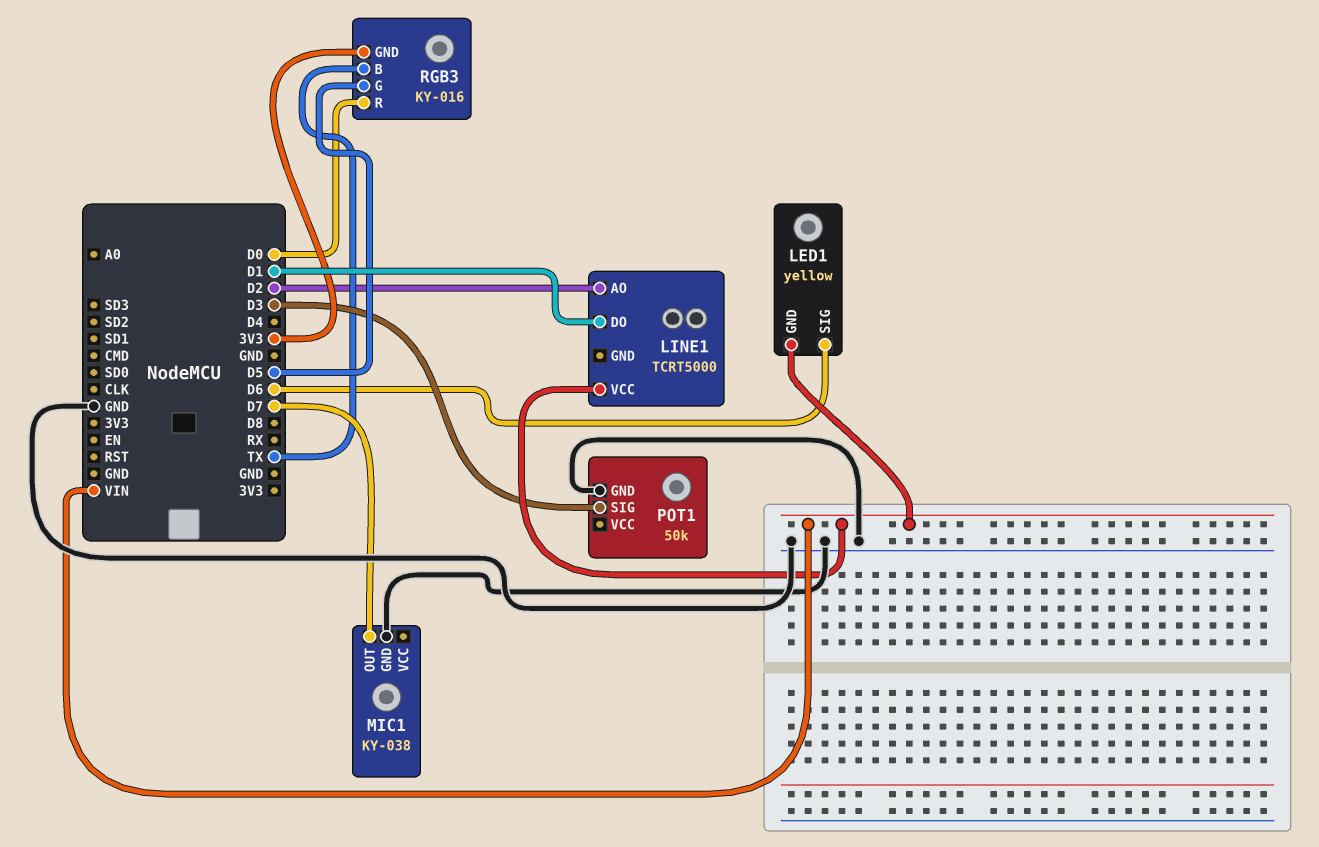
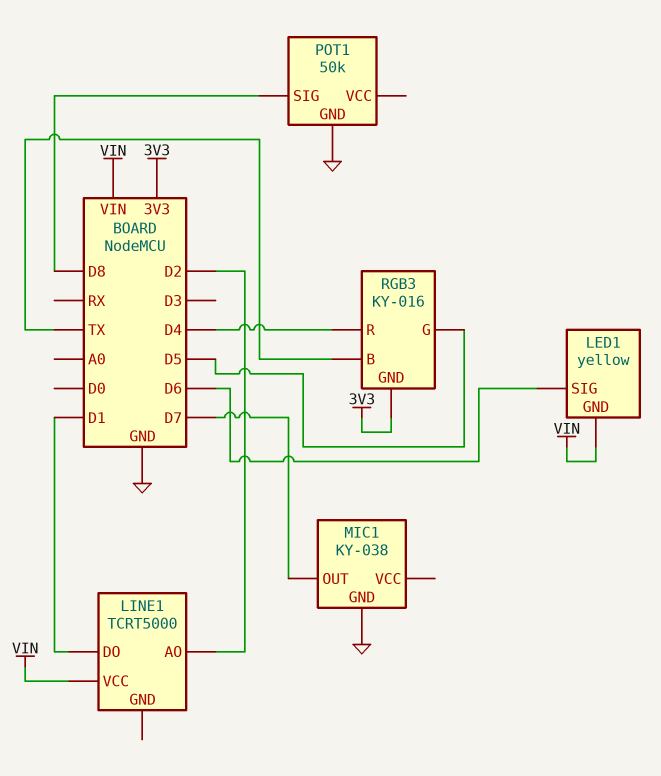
POT1 pin SIG: D3 -> D8
RGB3 pin R: D0 -> D4

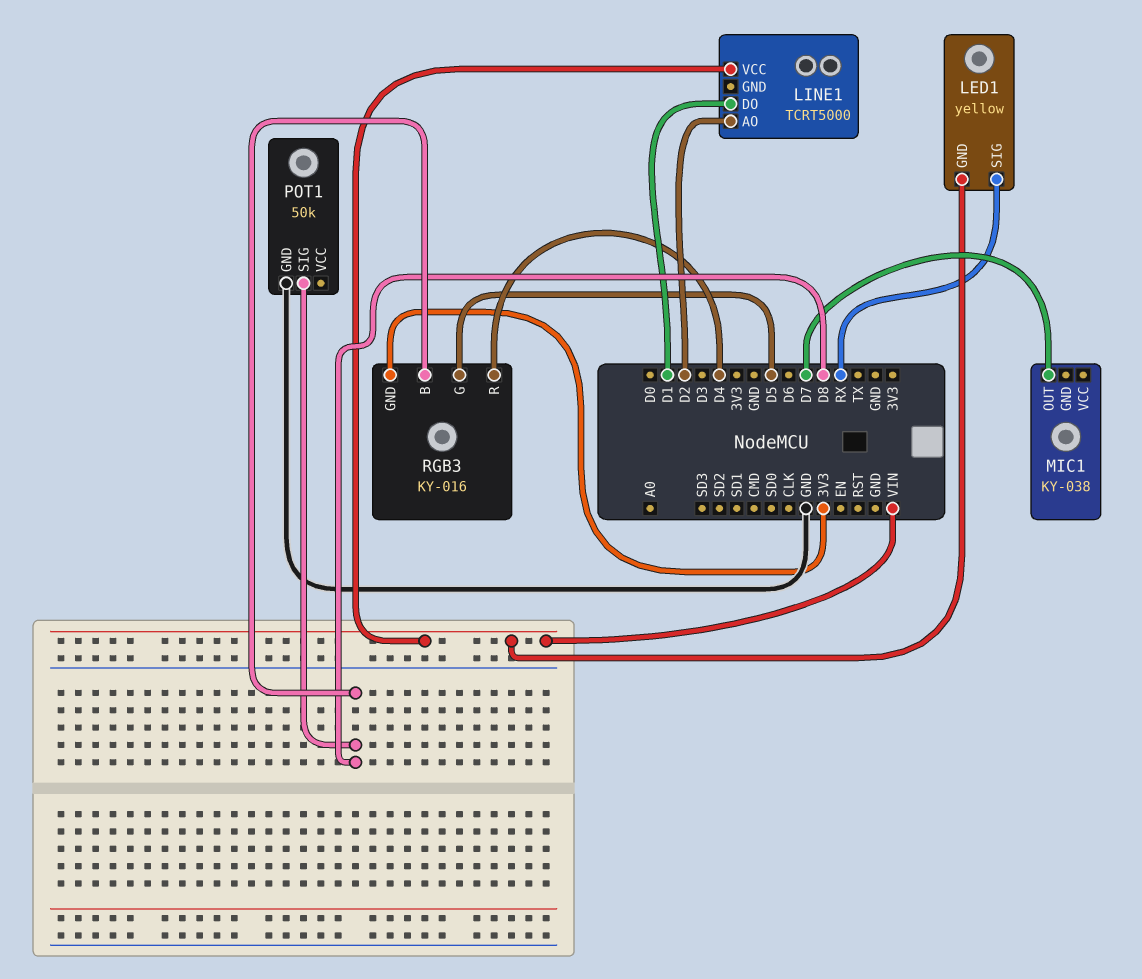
LED1 pin SIG: D6 -> RX
MIC1 pin GND: GND -> none
RGB3 pin B: TX -> D8

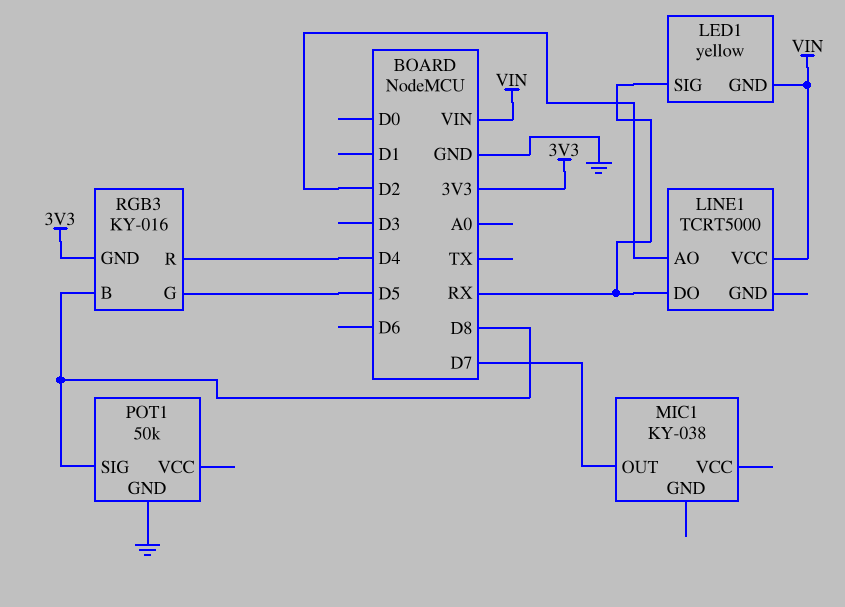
LINE1 pin DO: D1 -> RX

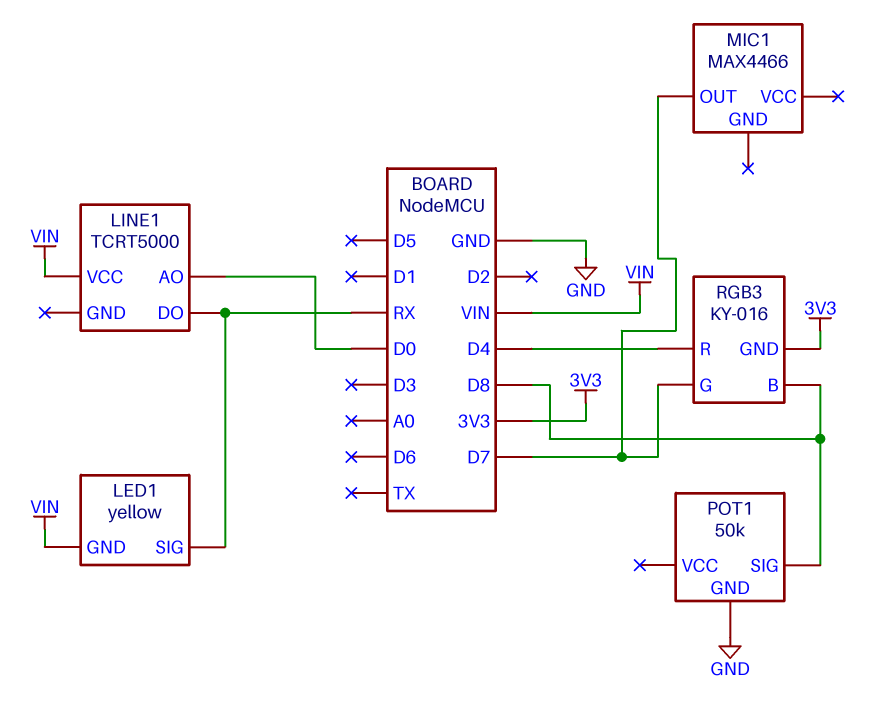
LINE1 pin AO: D2 -> D0
MIC1: KY-038 -> MAX4466
RGB3 pin G: D5 -> D7

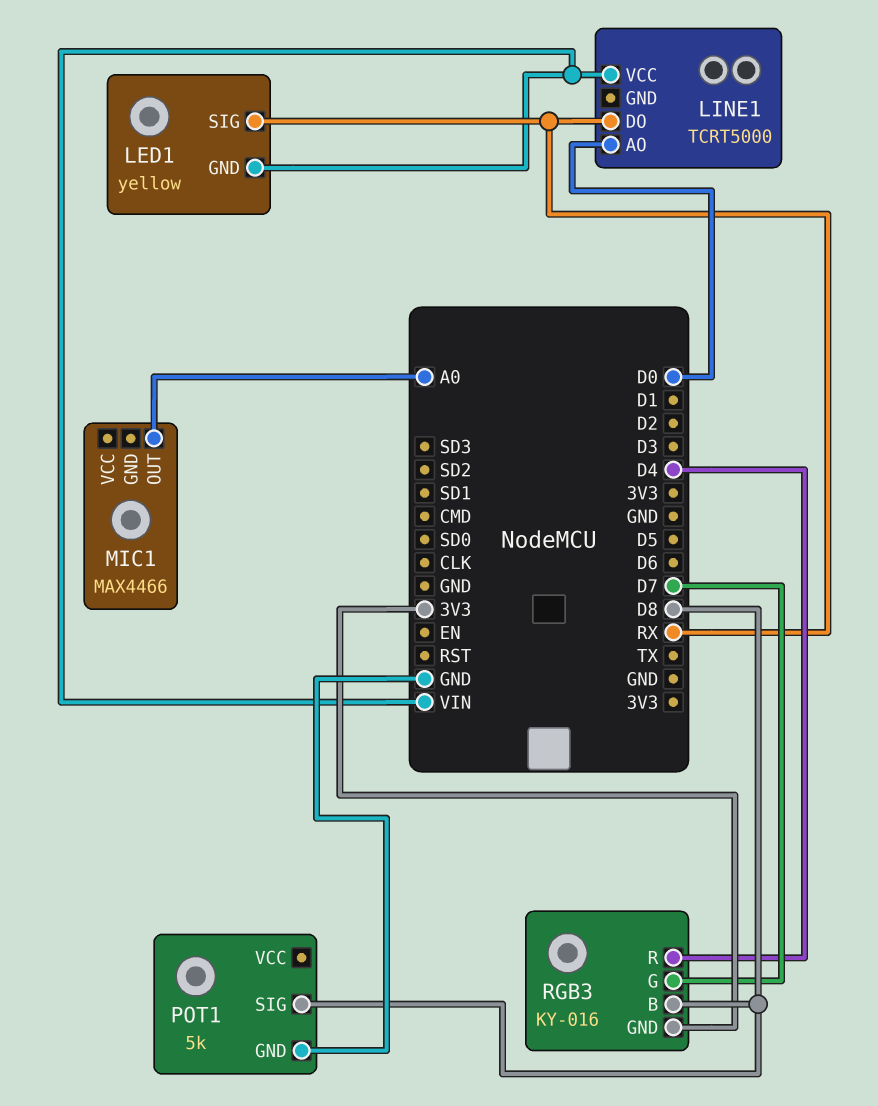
MIC1 pin OUT: D7 -> A0
POT1: 50k -> 5k

